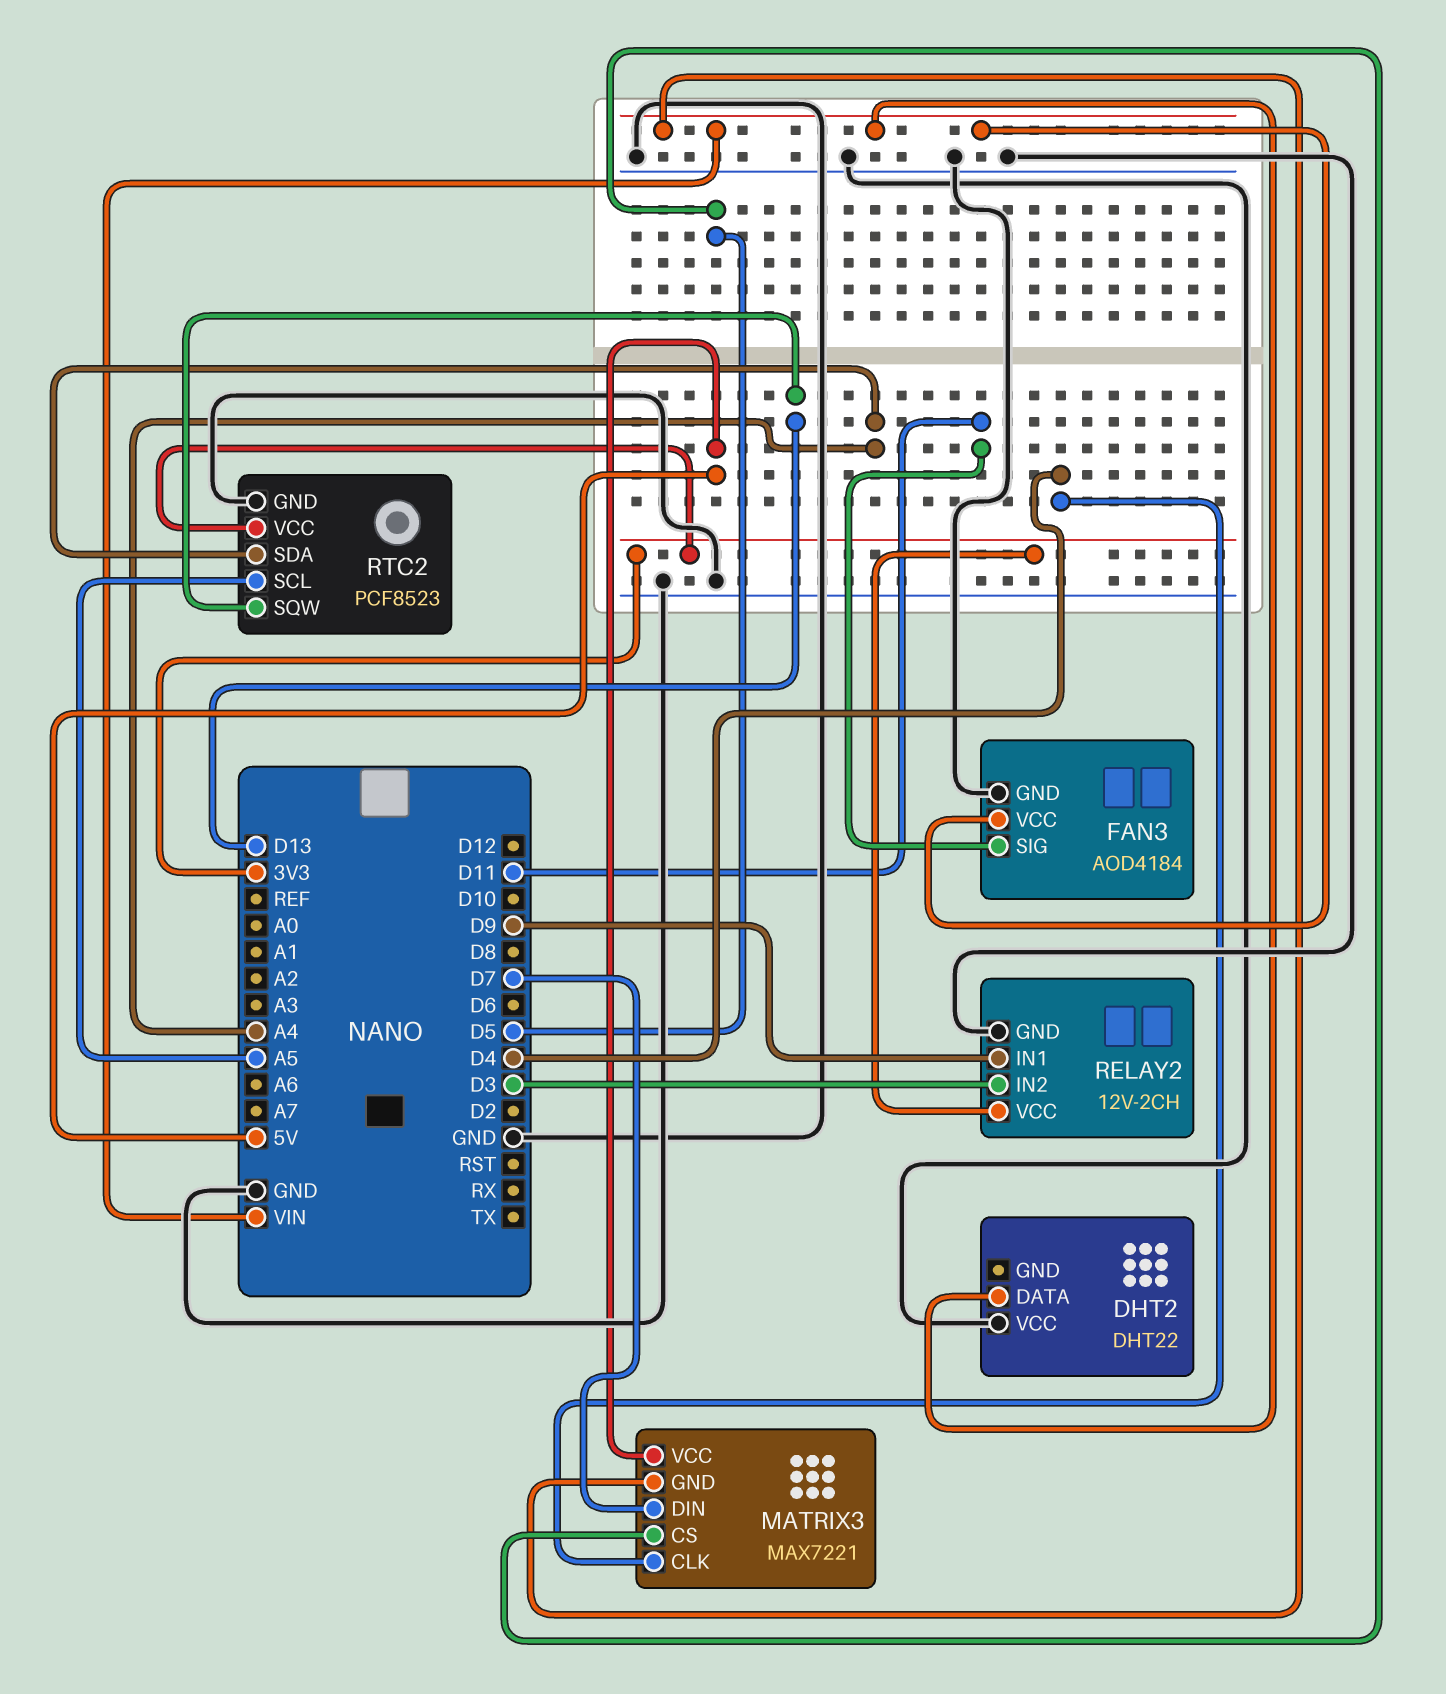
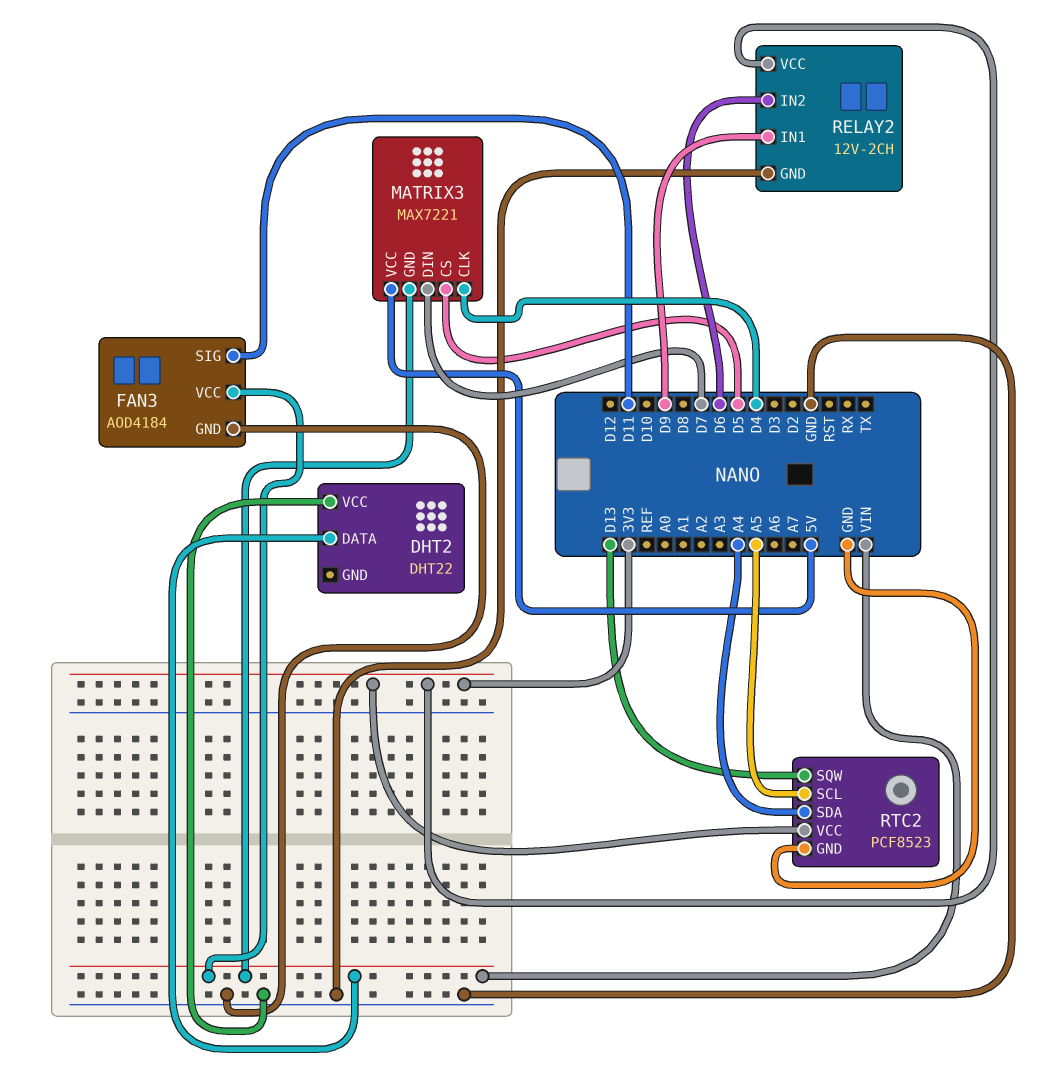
RELAY2 pin IN2: D3 -> D6

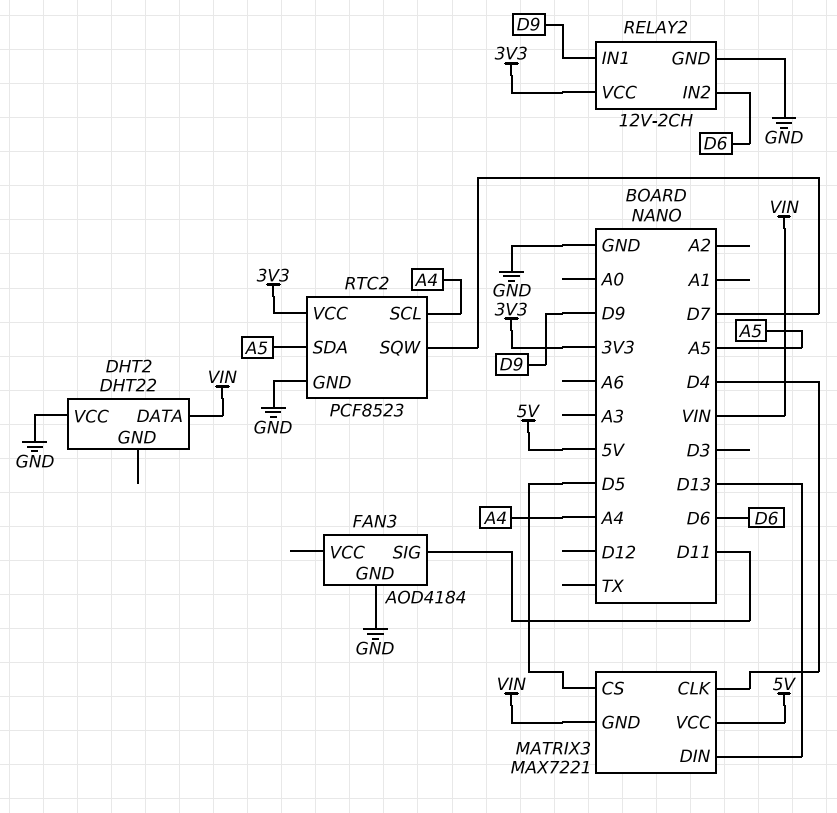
FAN3 pin VCC: VIN -> none
MATRIX3 pin DIN: D7 -> D13
RTC2 pin SCL: A5 -> A4
RTC2 pin SDA: A4 -> A5
RTC2 pin SQW: D13 -> D7

